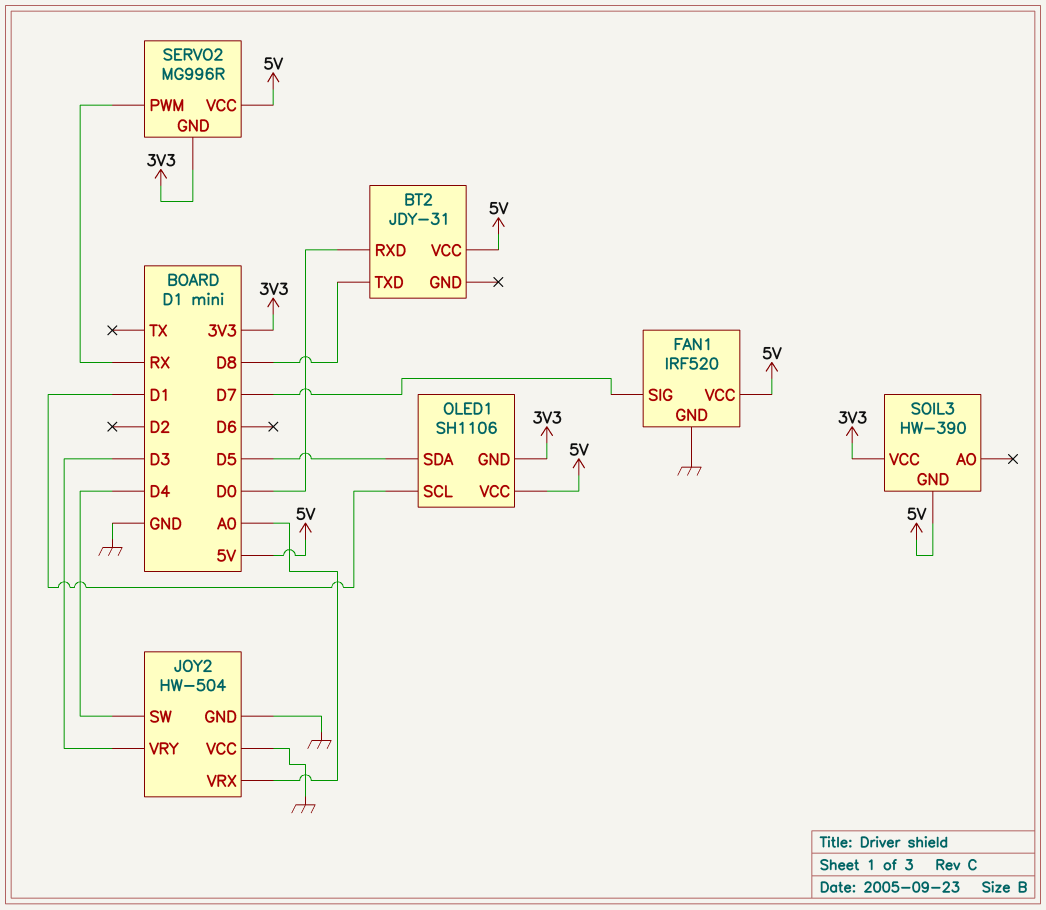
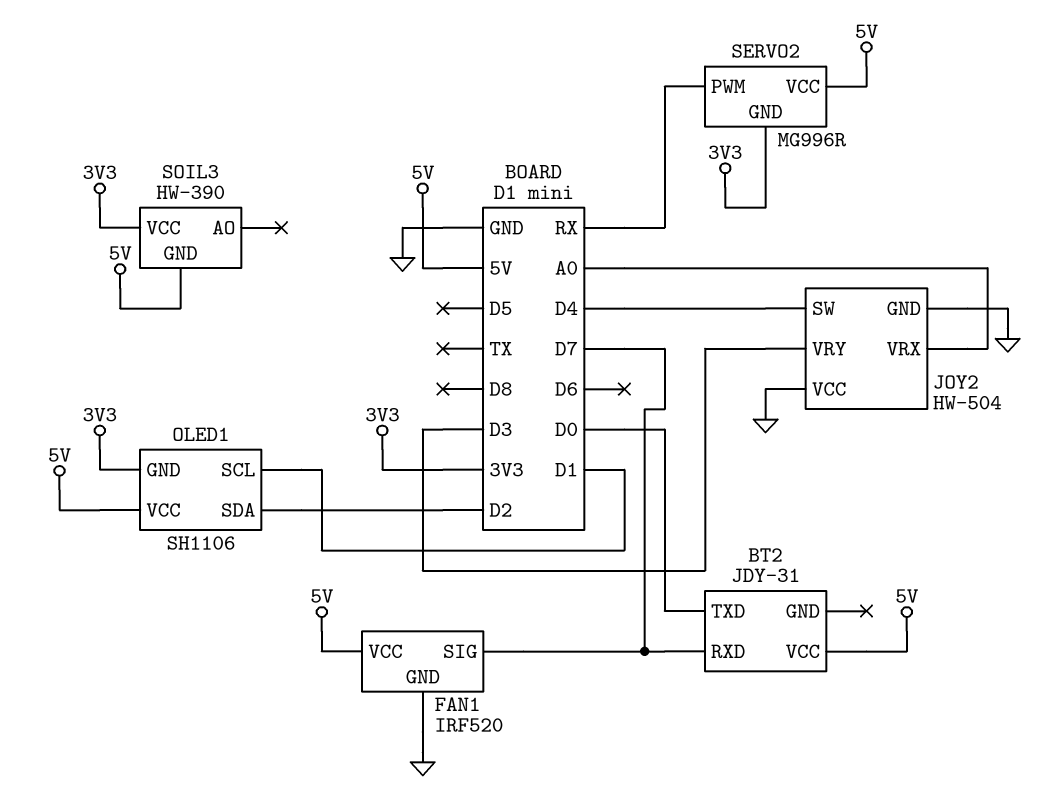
BT2 pin RXD: D0 -> D7
BT2 pin TXD: D8 -> D0
OLED1 pin SDA: D5 -> D2

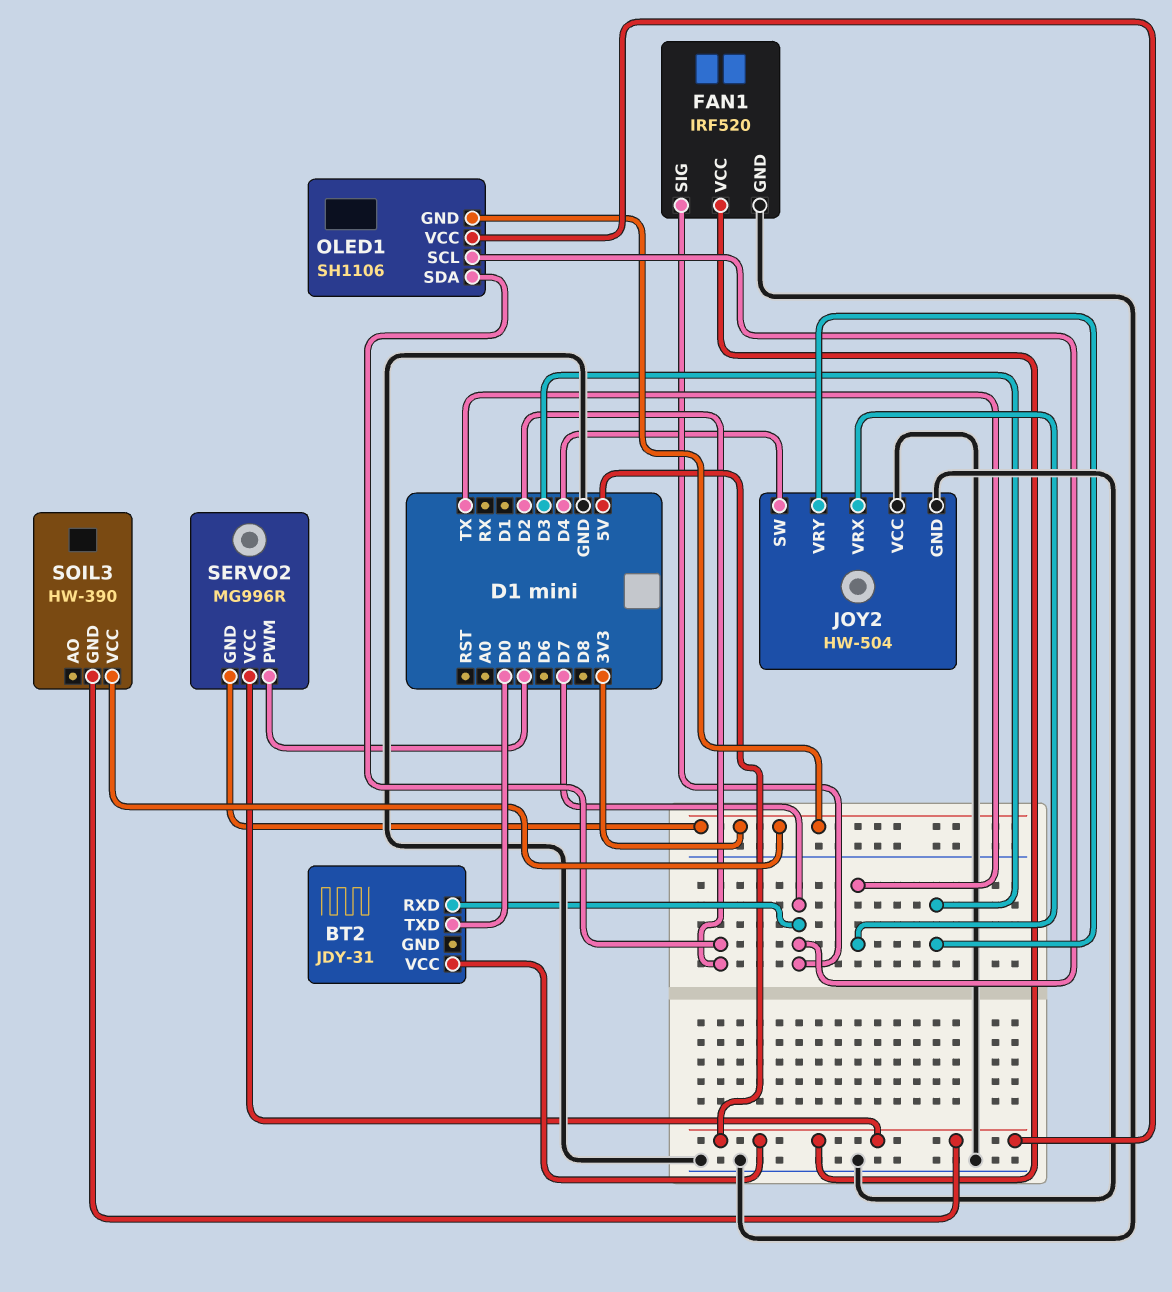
JOY2 pin VRX: A0 -> TX
OLED1 pin SCL: D1 -> D7
SERVO2 pin PWM: RX -> D5

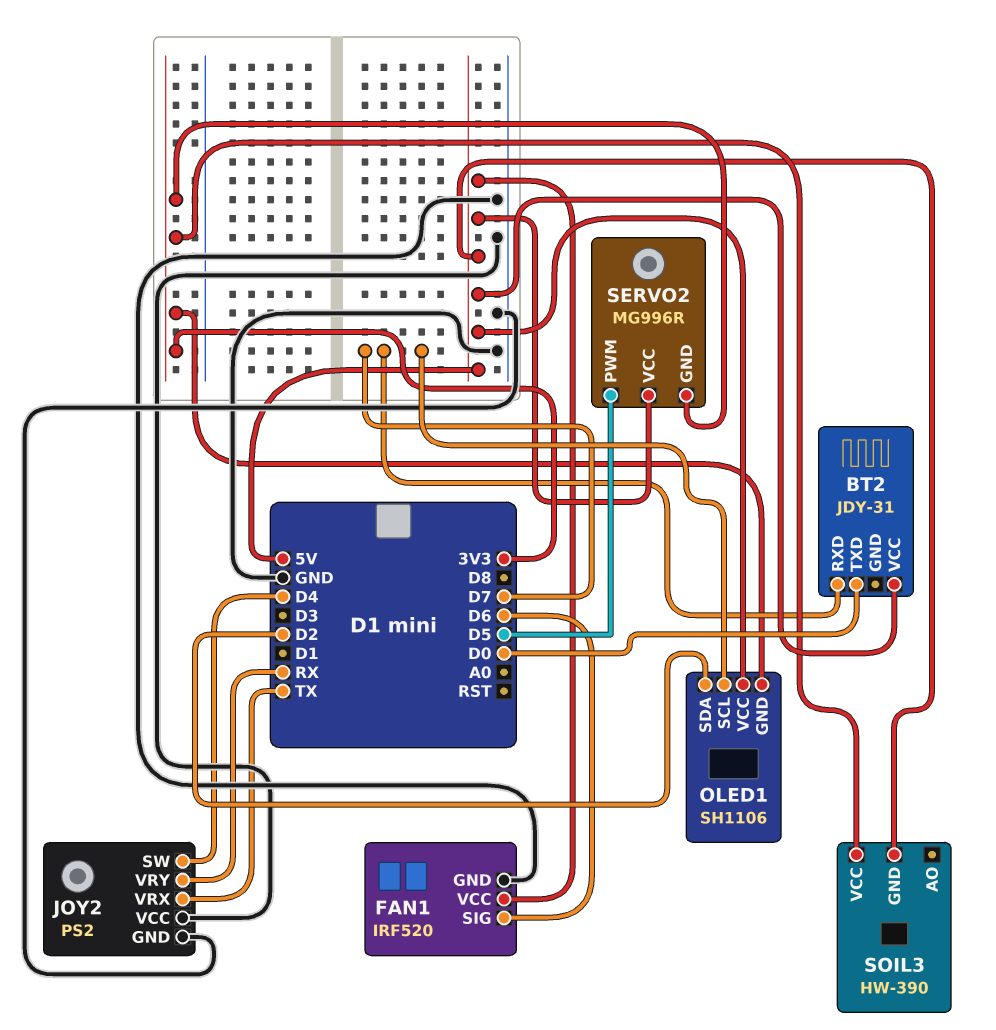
FAN1 pin SIG: D7 -> D6
JOY2: HW-504 -> PS2
JOY2 pin VRY: D3 -> RX

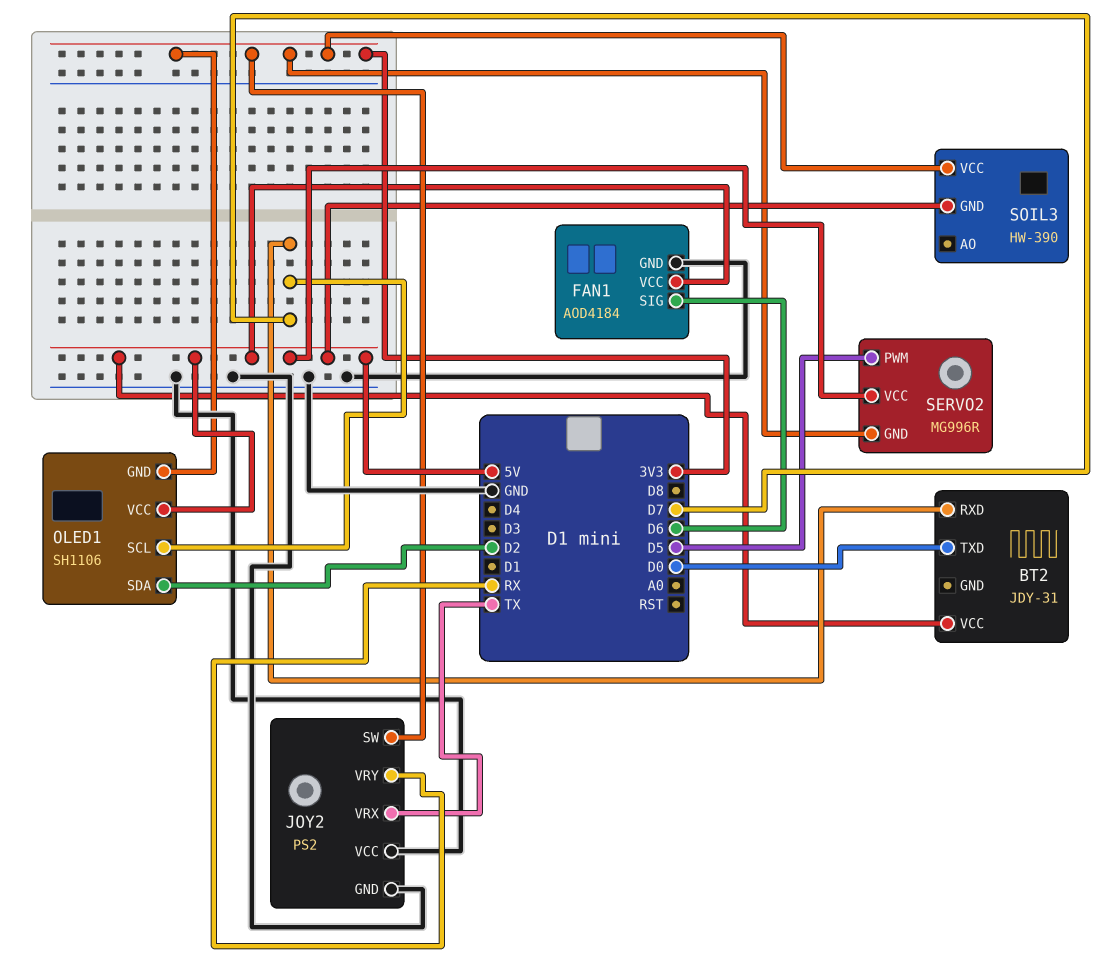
FAN1: IRF520 -> AOD4184
JOY2 pin SW: D4 -> 3V3

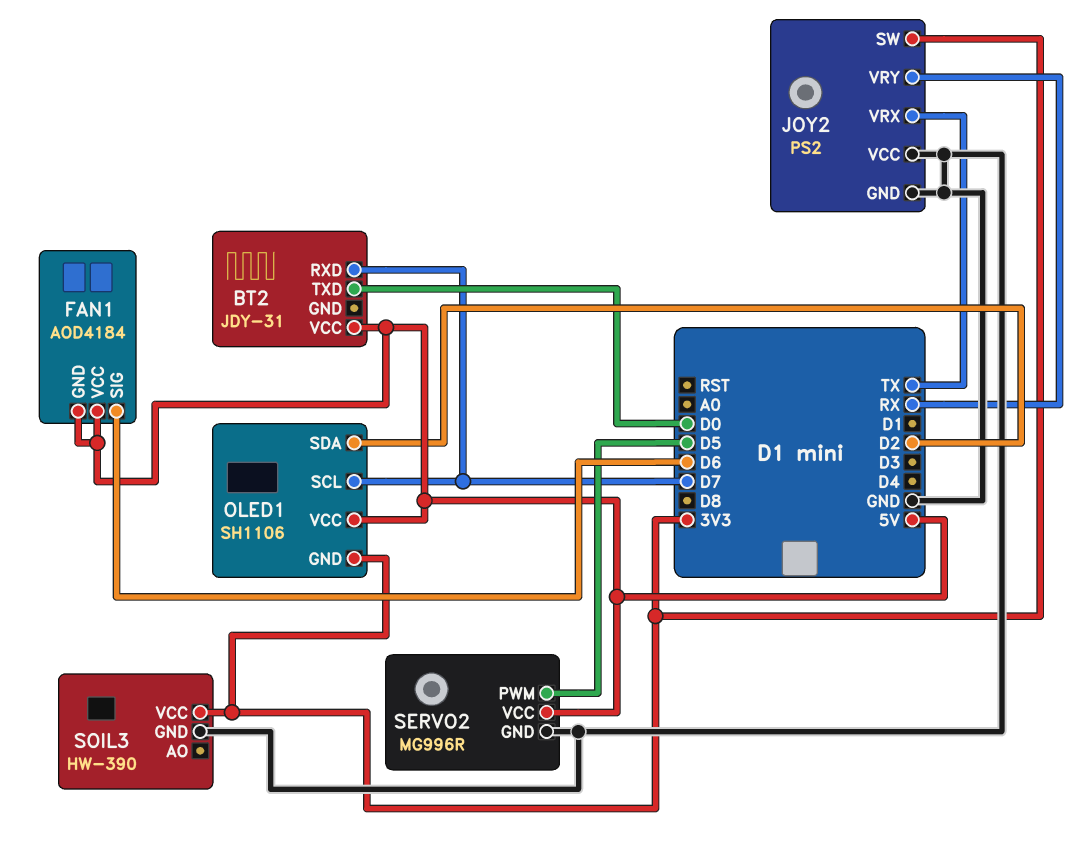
FAN1 pin GND: GND -> 5V
SERVO2 pin GND: 3V3 -> GND
SOIL3 pin GND: 5V -> GND

